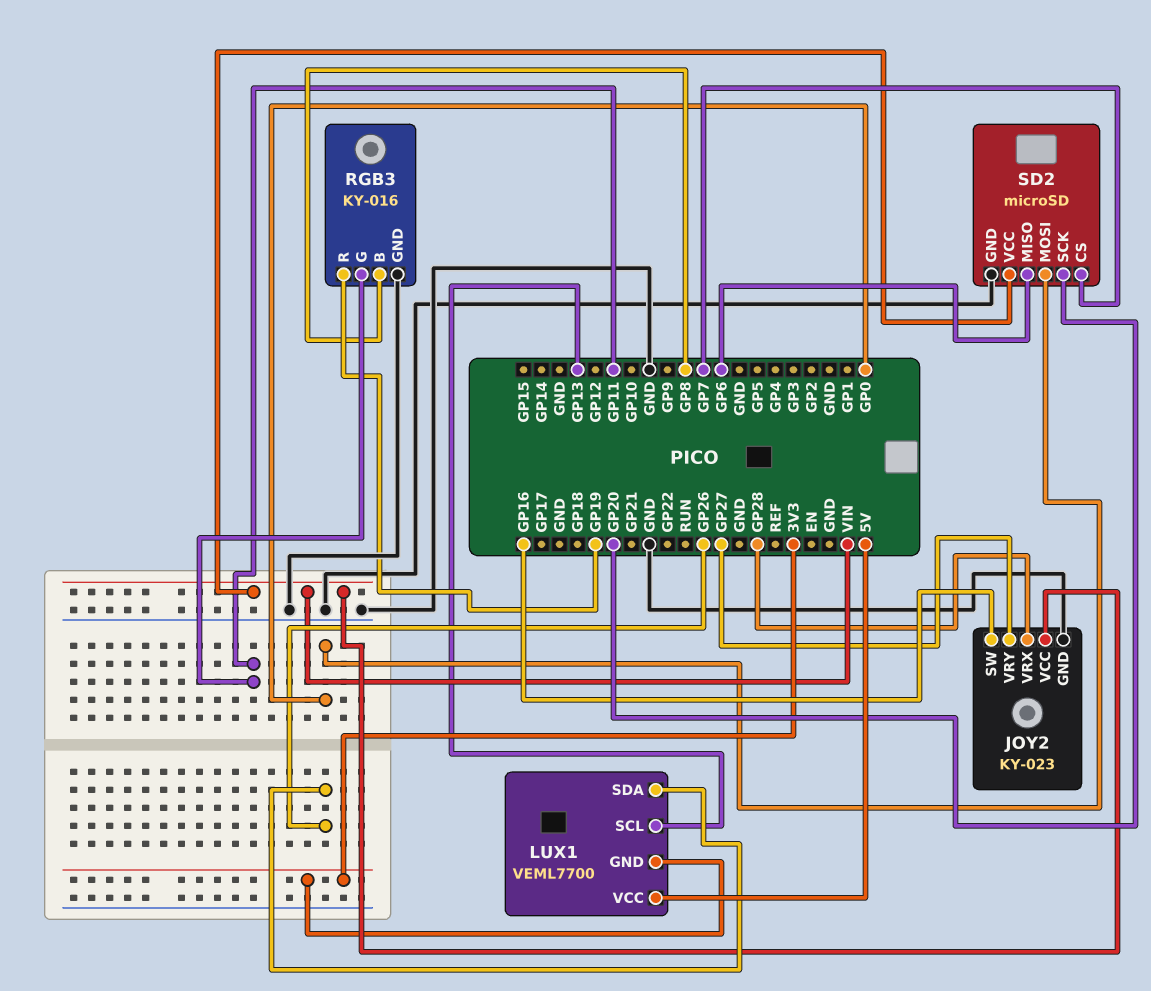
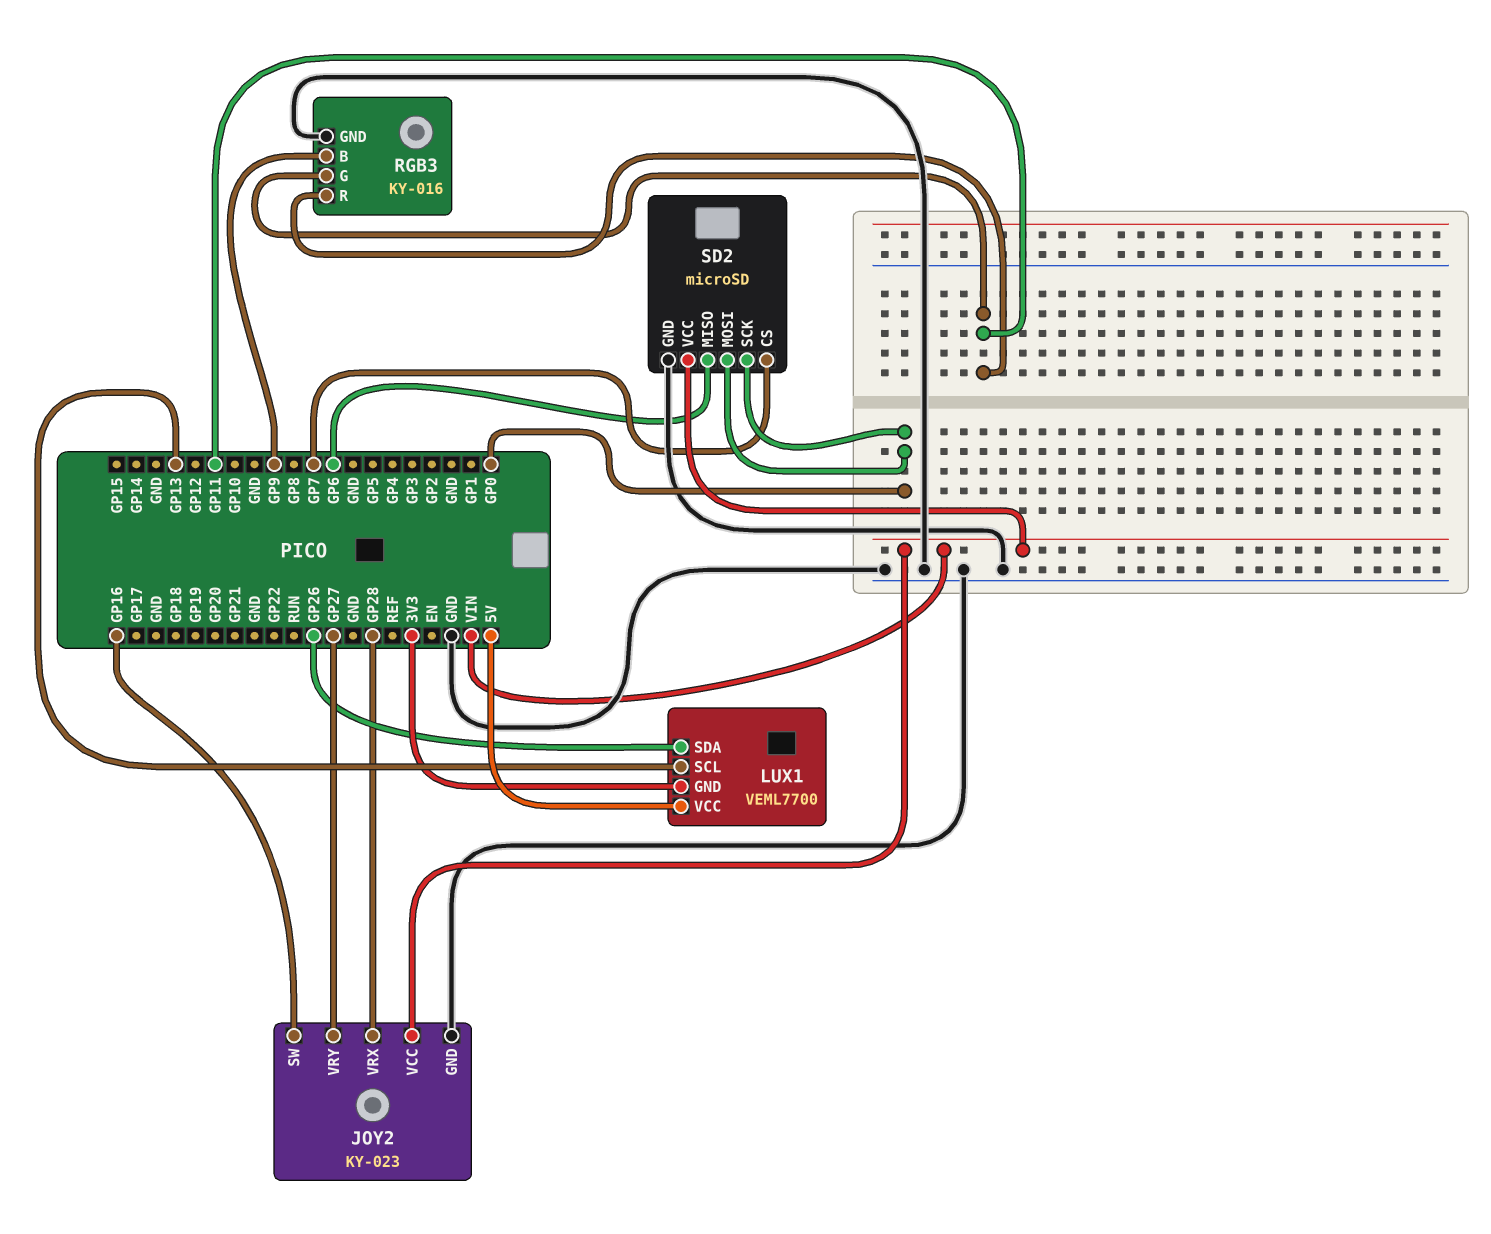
RGB3 pin B: GP8 -> GP9
RGB3 pin R: GP19 -> GP11
SD2 pin SCK: GP20 -> GP0

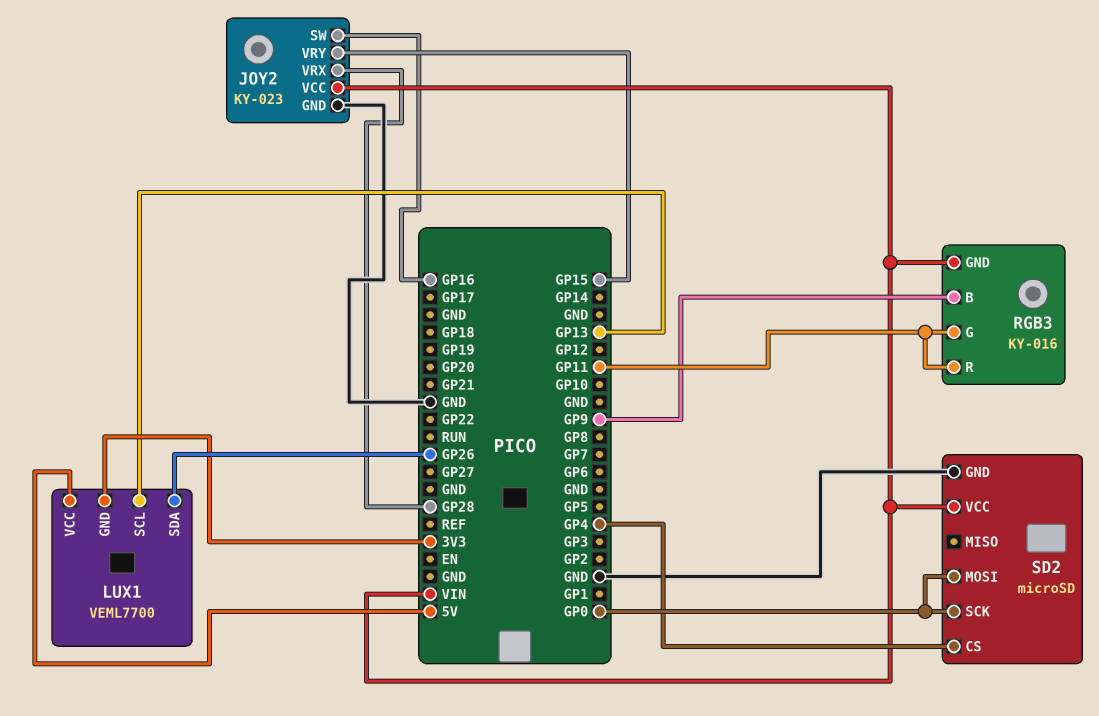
JOY2 pin VRY: GP27 -> GP15
RGB3 pin GND: GND -> VIN
SD2 pin CS: GP7 -> GP4
SD2 pin MISO: GP6 -> none

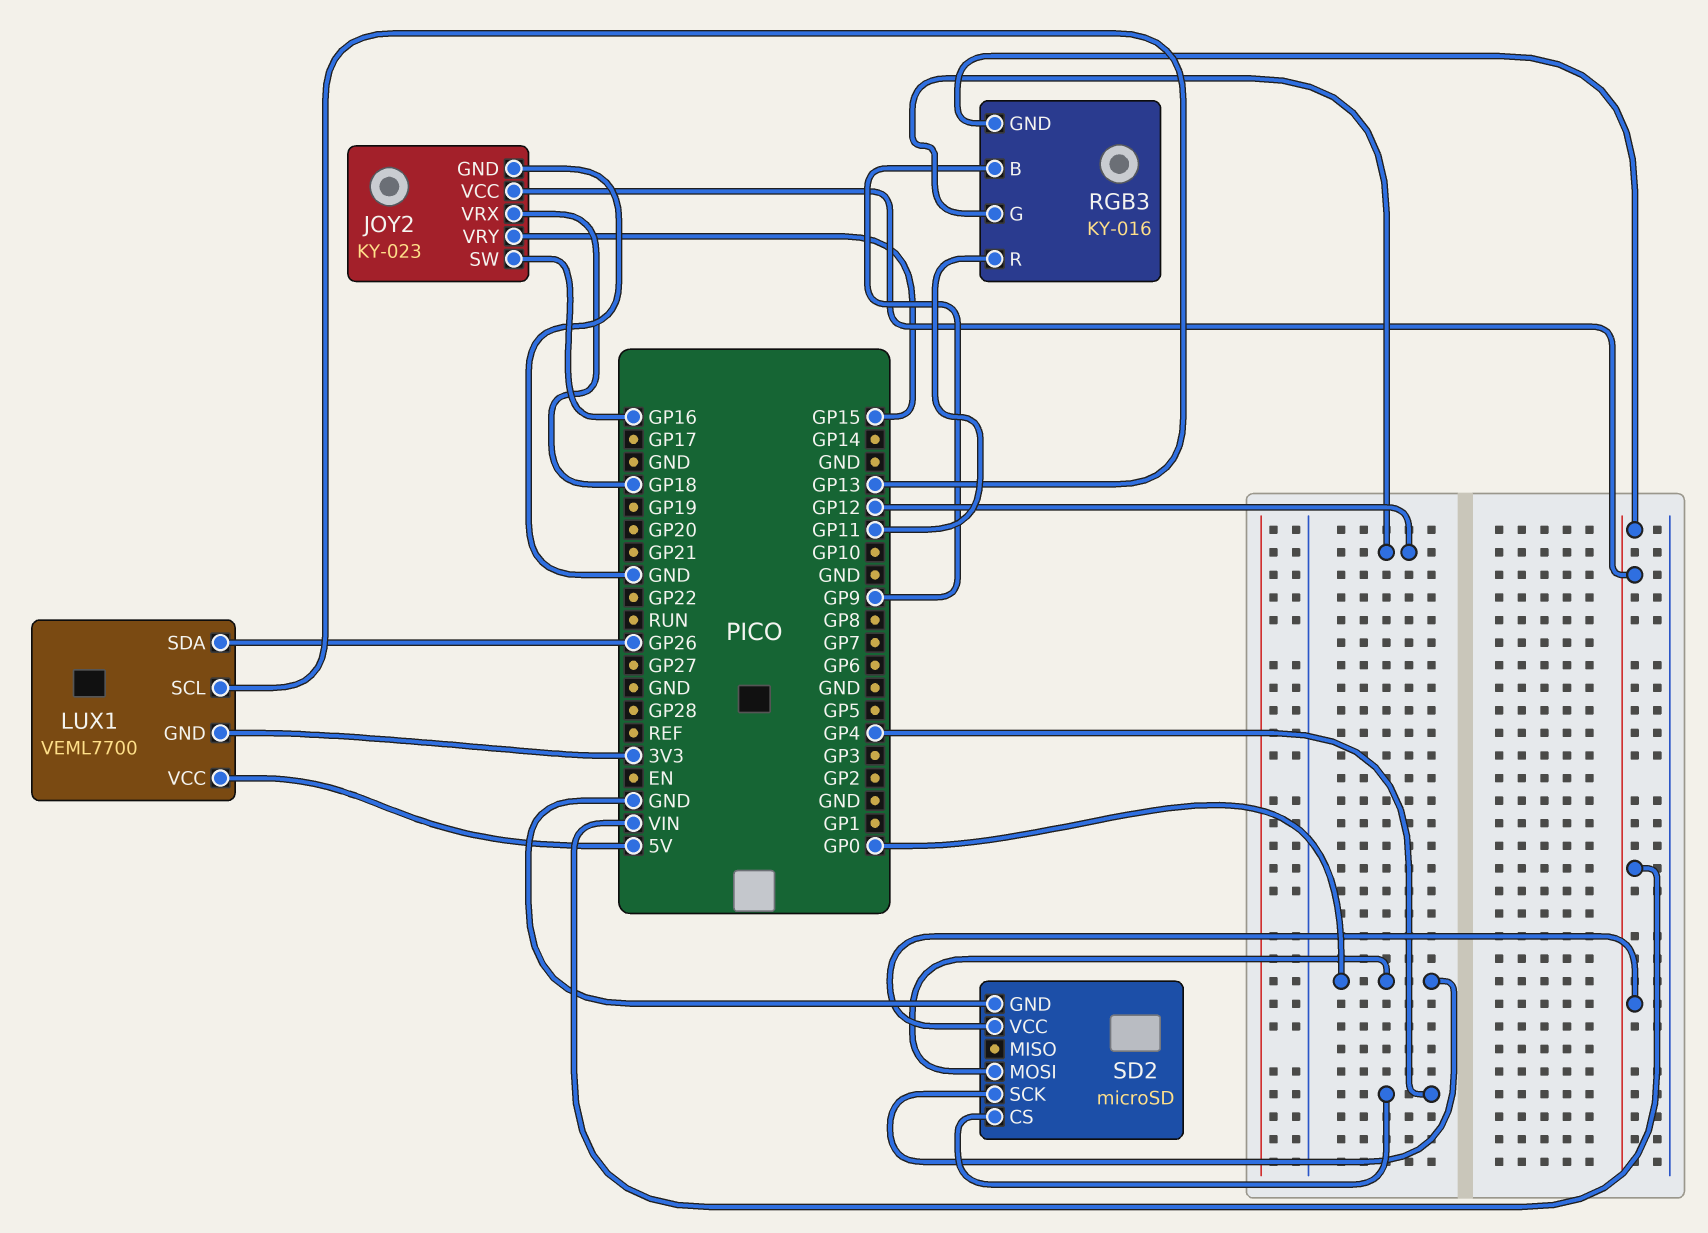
JOY2 pin VRX: GP28 -> GP18
RGB3 pin G: GP11 -> GP12

